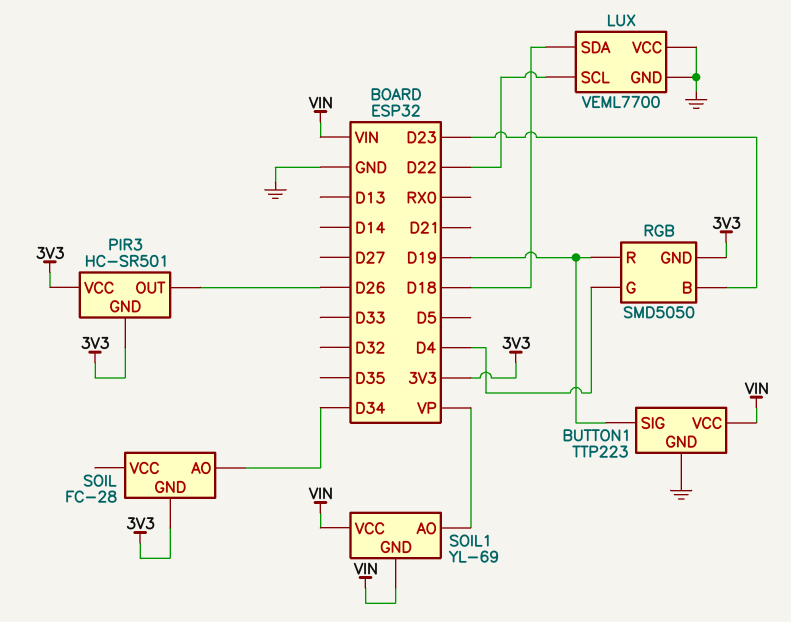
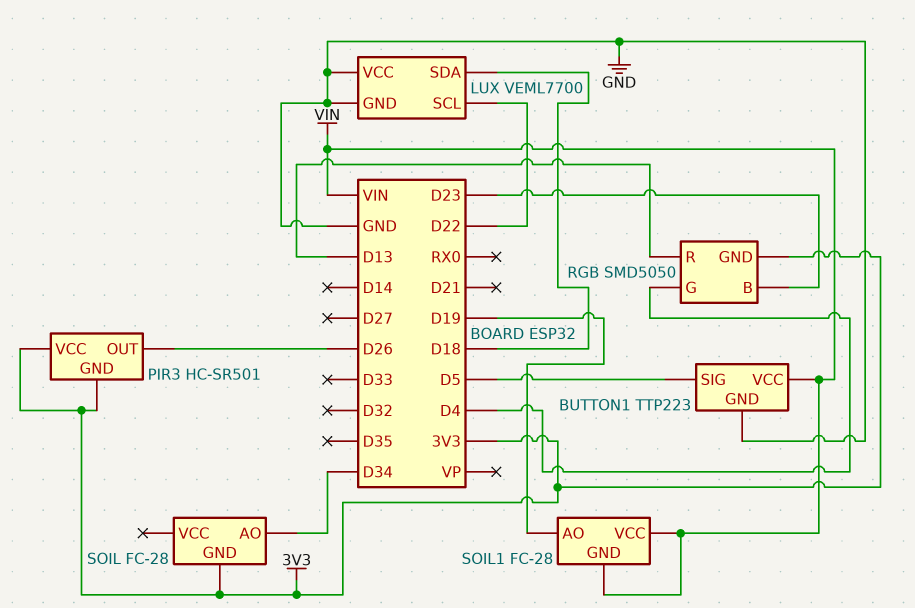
BUTTON1 pin SIG: D19 -> D5
RGB pin R: D19 -> D13
SOIL1: YL-69 -> FC-28
SOIL1 pin AO: VP -> D19

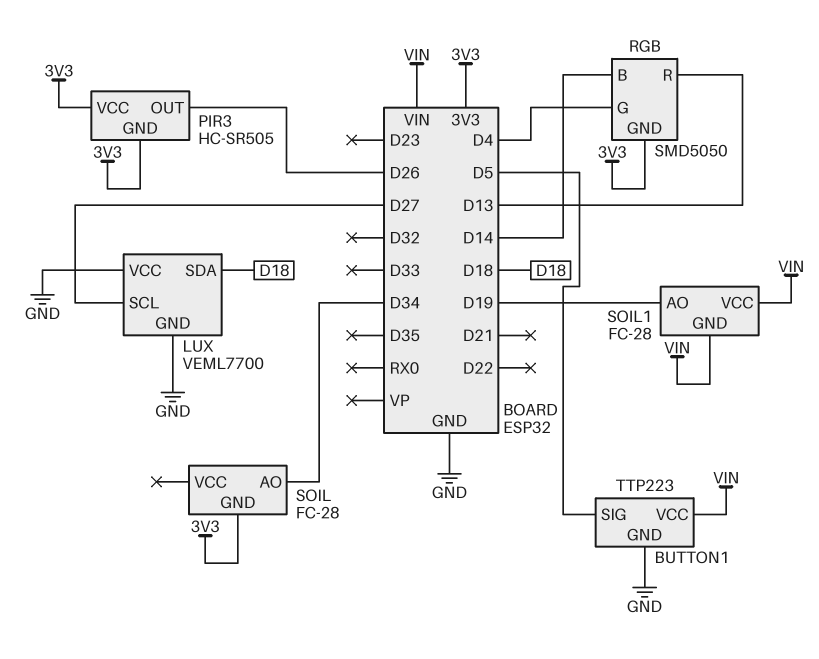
LUX pin SCL: D22 -> D27
PIR3: HC-SR501 -> HC-SR505
RGB pin B: D23 -> D14

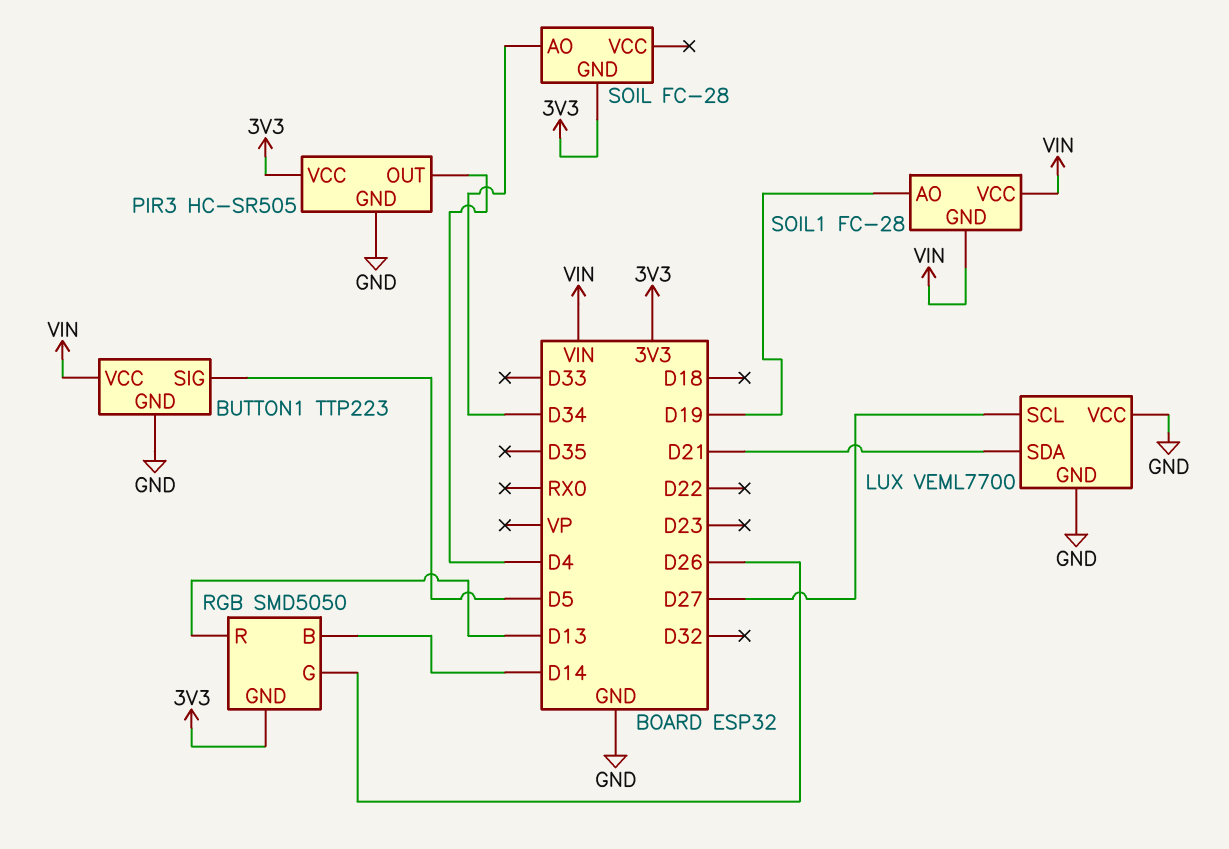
LUX pin SDA: D18 -> D21
PIR3 pin GND: 3V3 -> GND
PIR3 pin OUT: D26 -> D4
RGB pin G: D4 -> D26

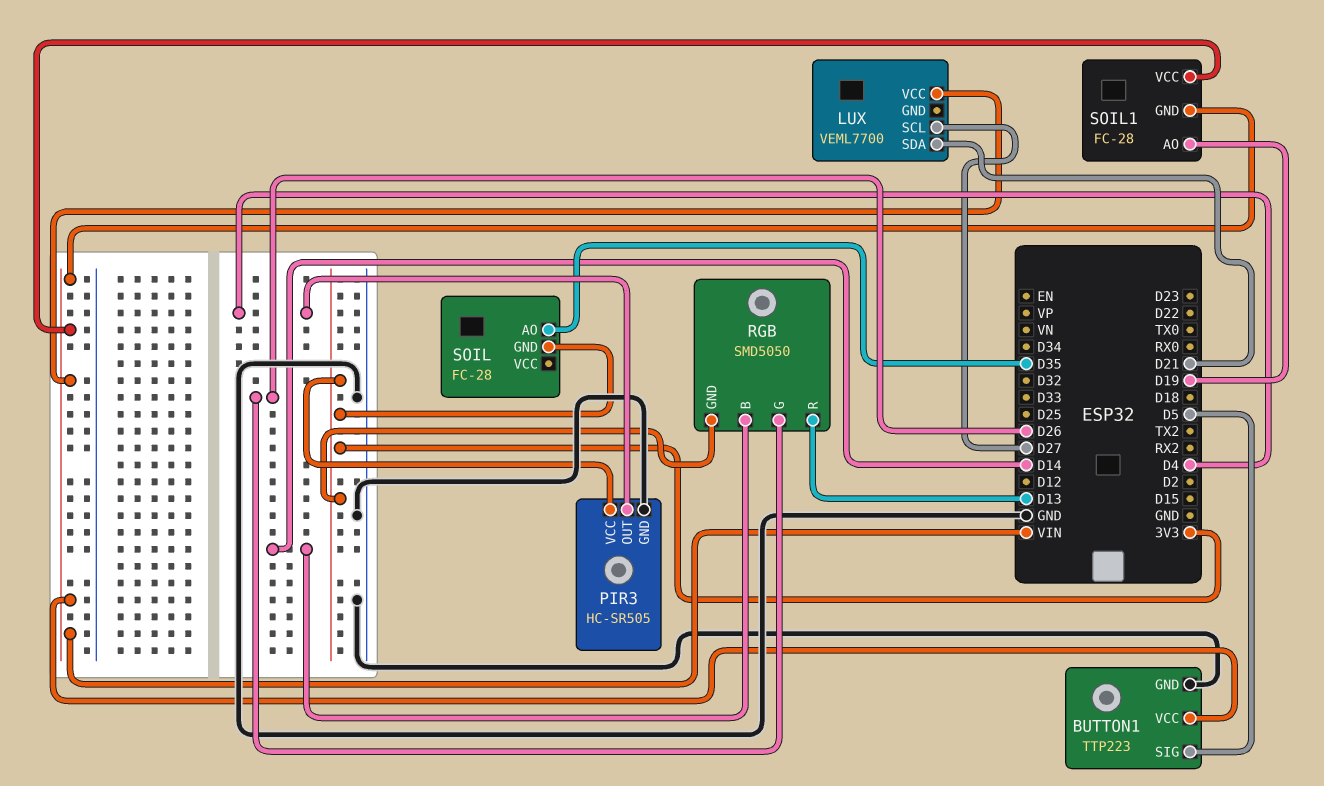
LUX pin GND: GND -> none
LUX pin VCC: GND -> VIN
SOIL pin AO: D34 -> D35

